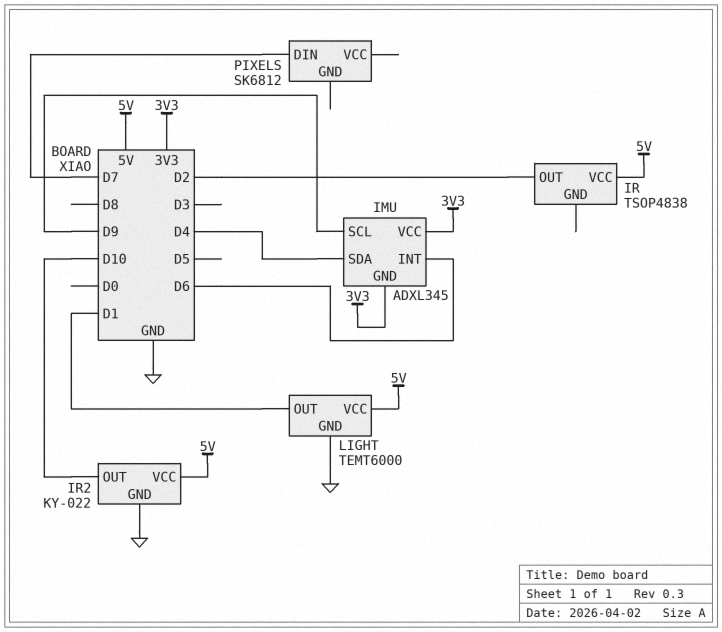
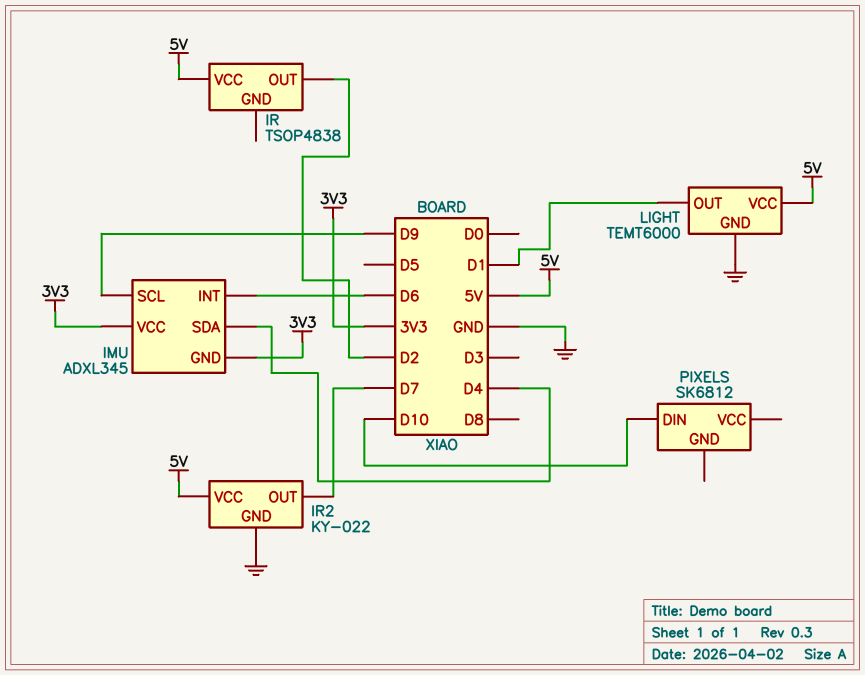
IR2 pin OUT: D10 -> D7
PIXELS pin DIN: D7 -> D10

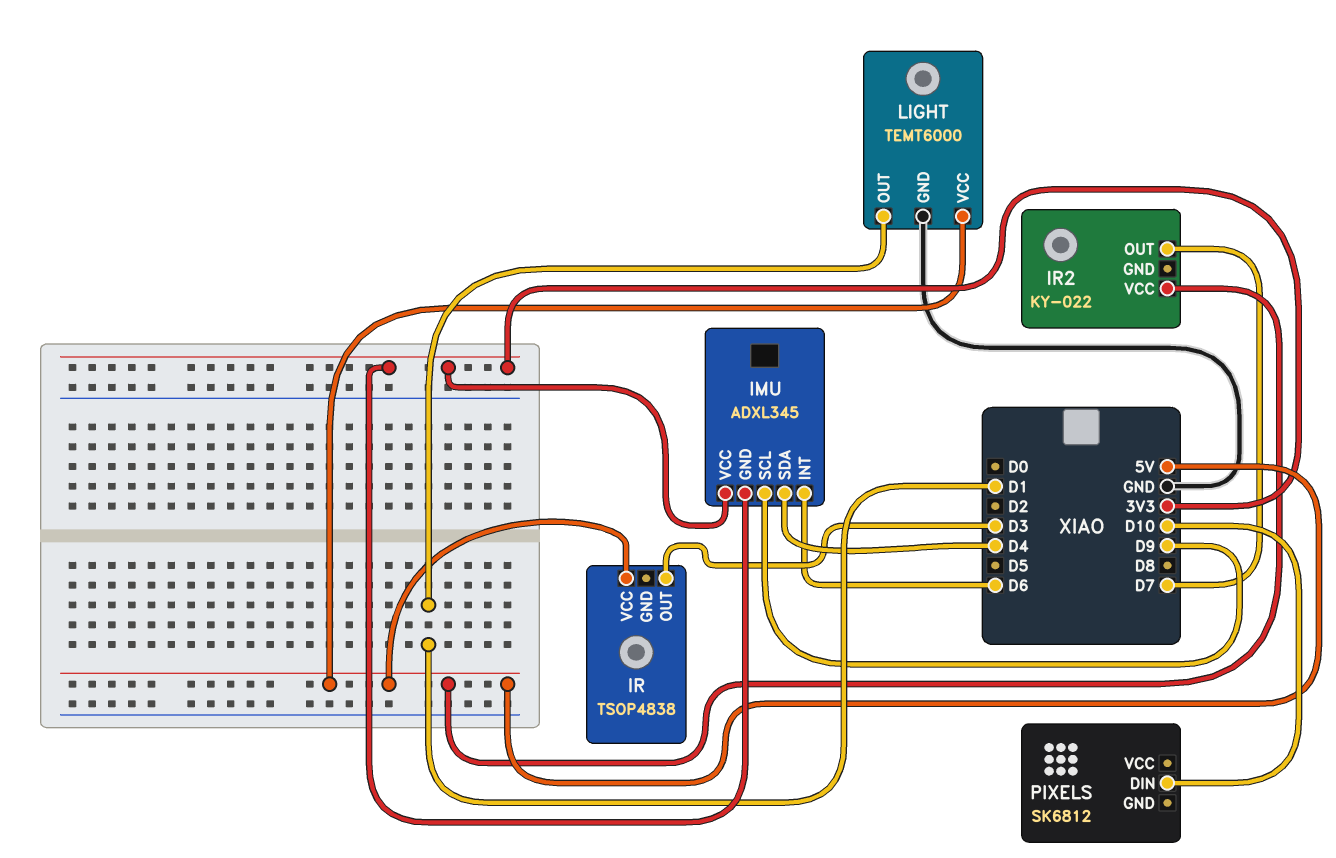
IR pin OUT: D2 -> D3
IR2 pin GND: GND -> none

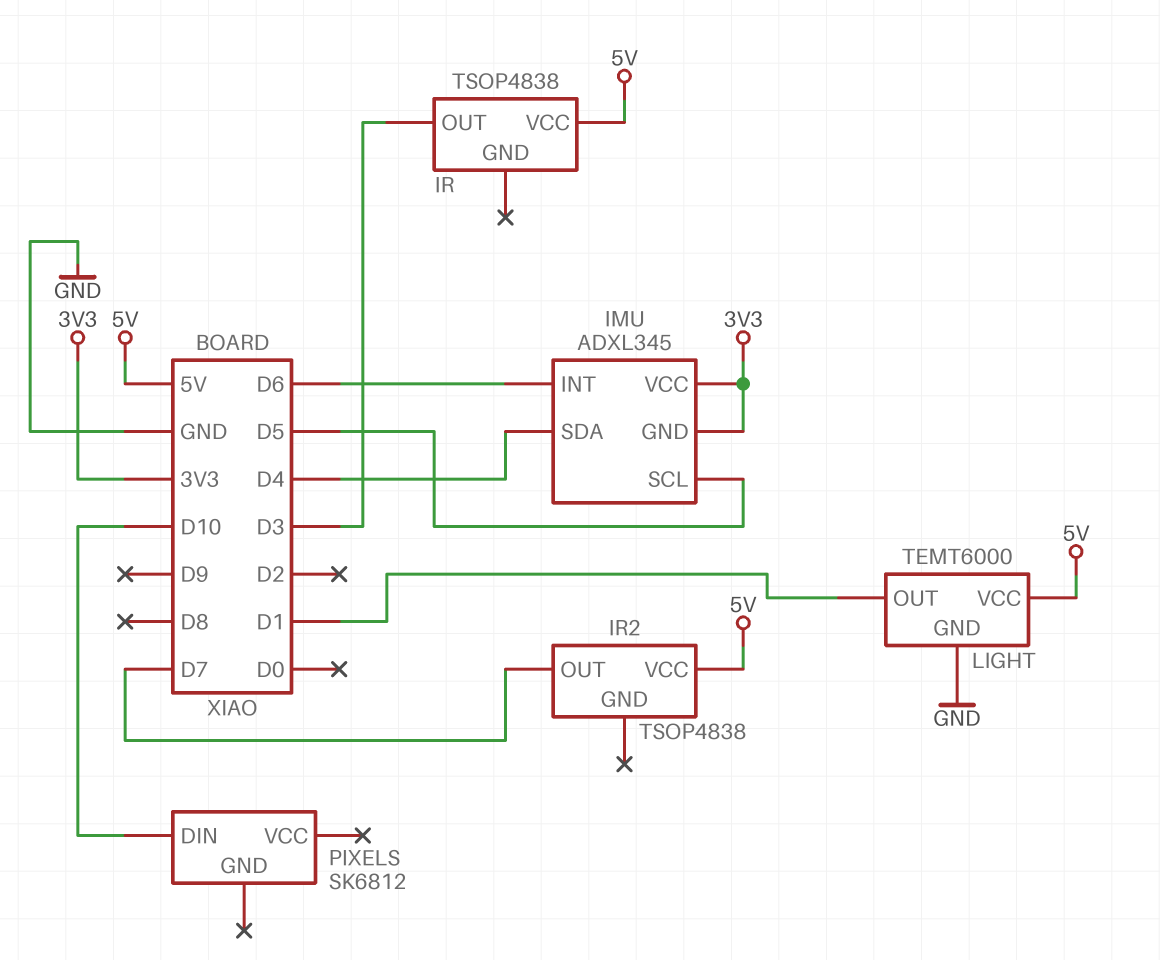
IMU pin SCL: D9 -> D5
IR2: KY-022 -> TSOP4838

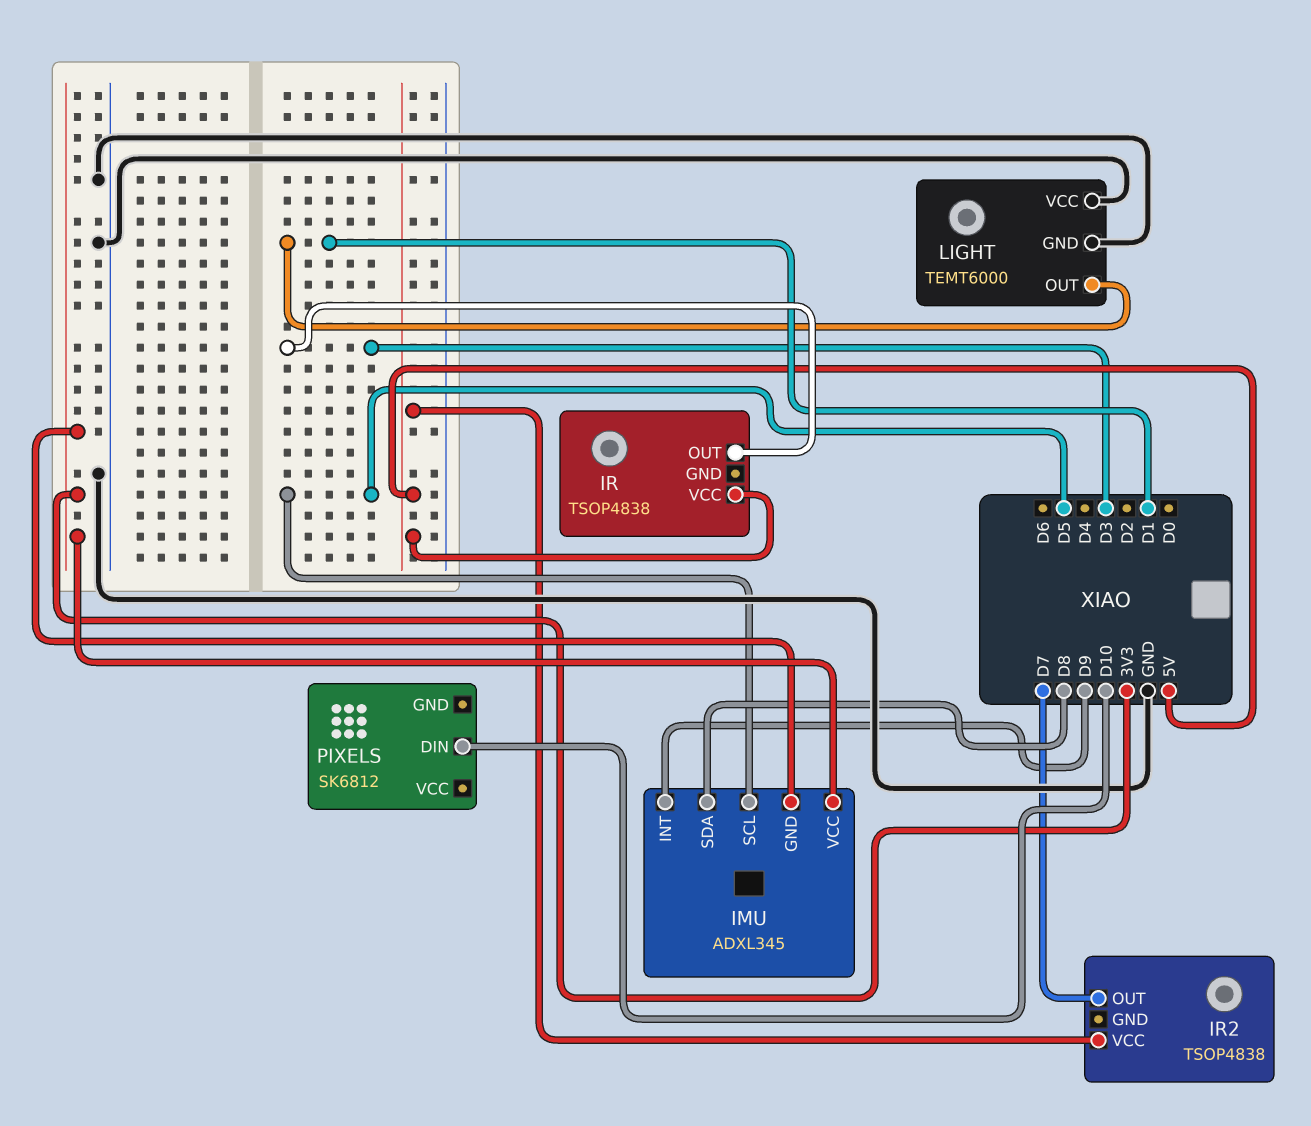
IMU pin INT: D6 -> D9
IMU pin SDA: D4 -> D8
LIGHT pin VCC: 5V -> GND

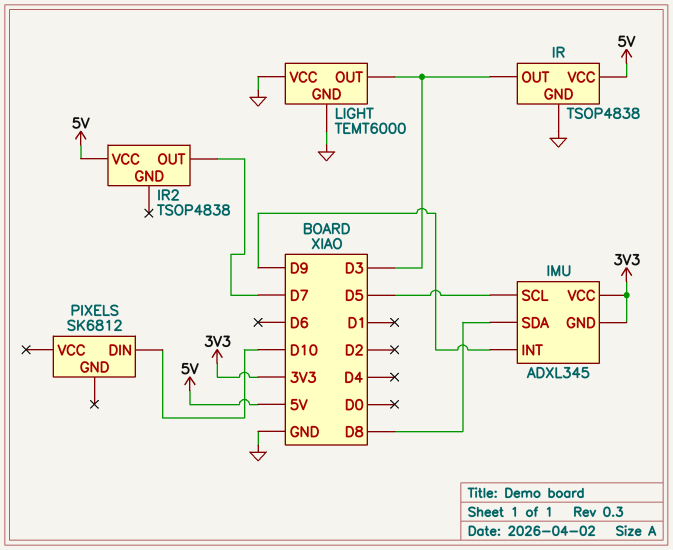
IR pin GND: none -> GND
LIGHT pin OUT: D1 -> D3

